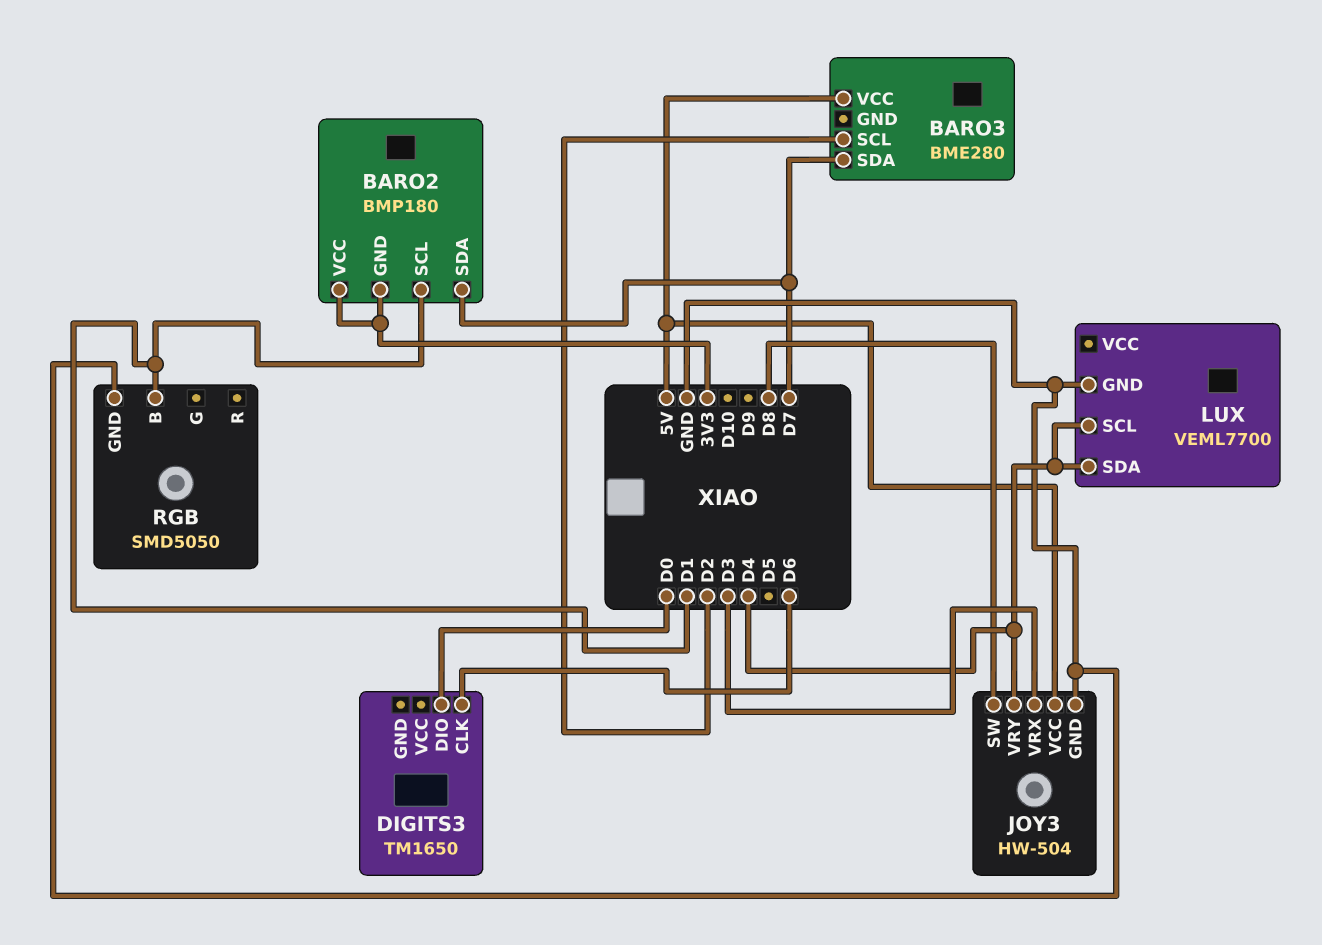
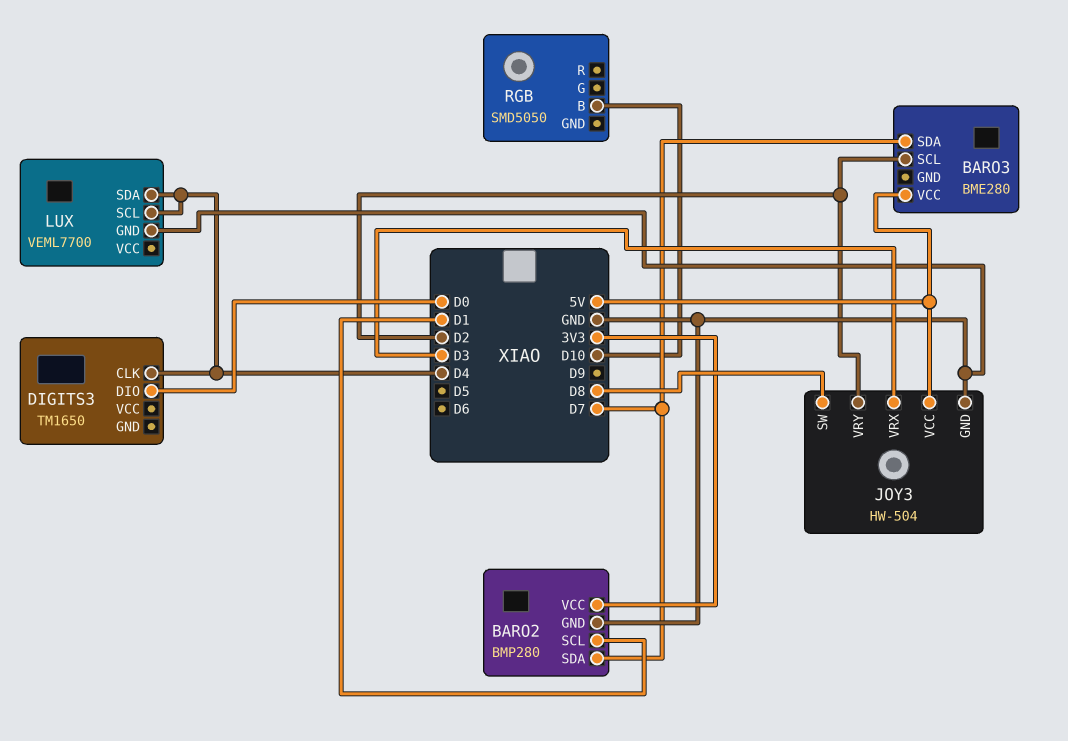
BARO2: BMP180 -> BMP280
BARO2 pin GND: 3V3 -> GND
DIGITS3 pin CLK: D6 -> D4
JOY3 pin VRY: D4 -> D2
RGB pin B: D1 -> D10
RGB pin GND: GND -> none

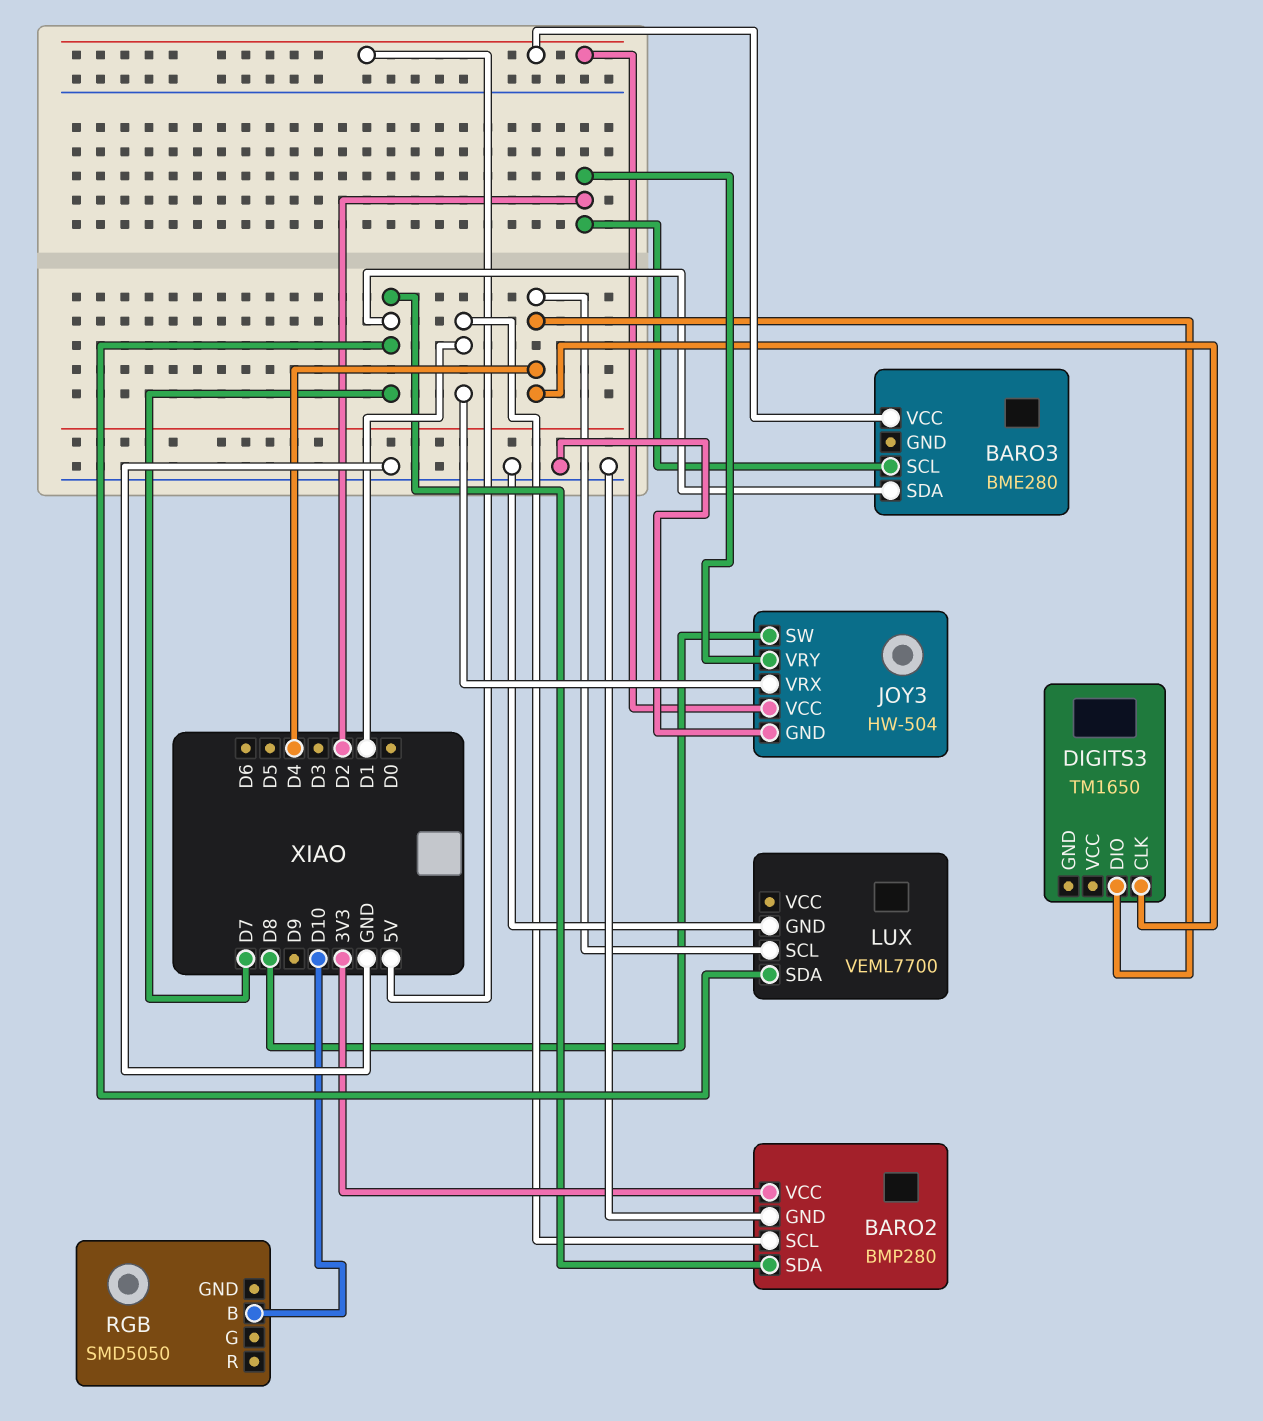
DIGITS3 pin DIO: D0 -> D4
JOY3 pin VRX: D3 -> D1
LUX pin SDA: D4 -> D7

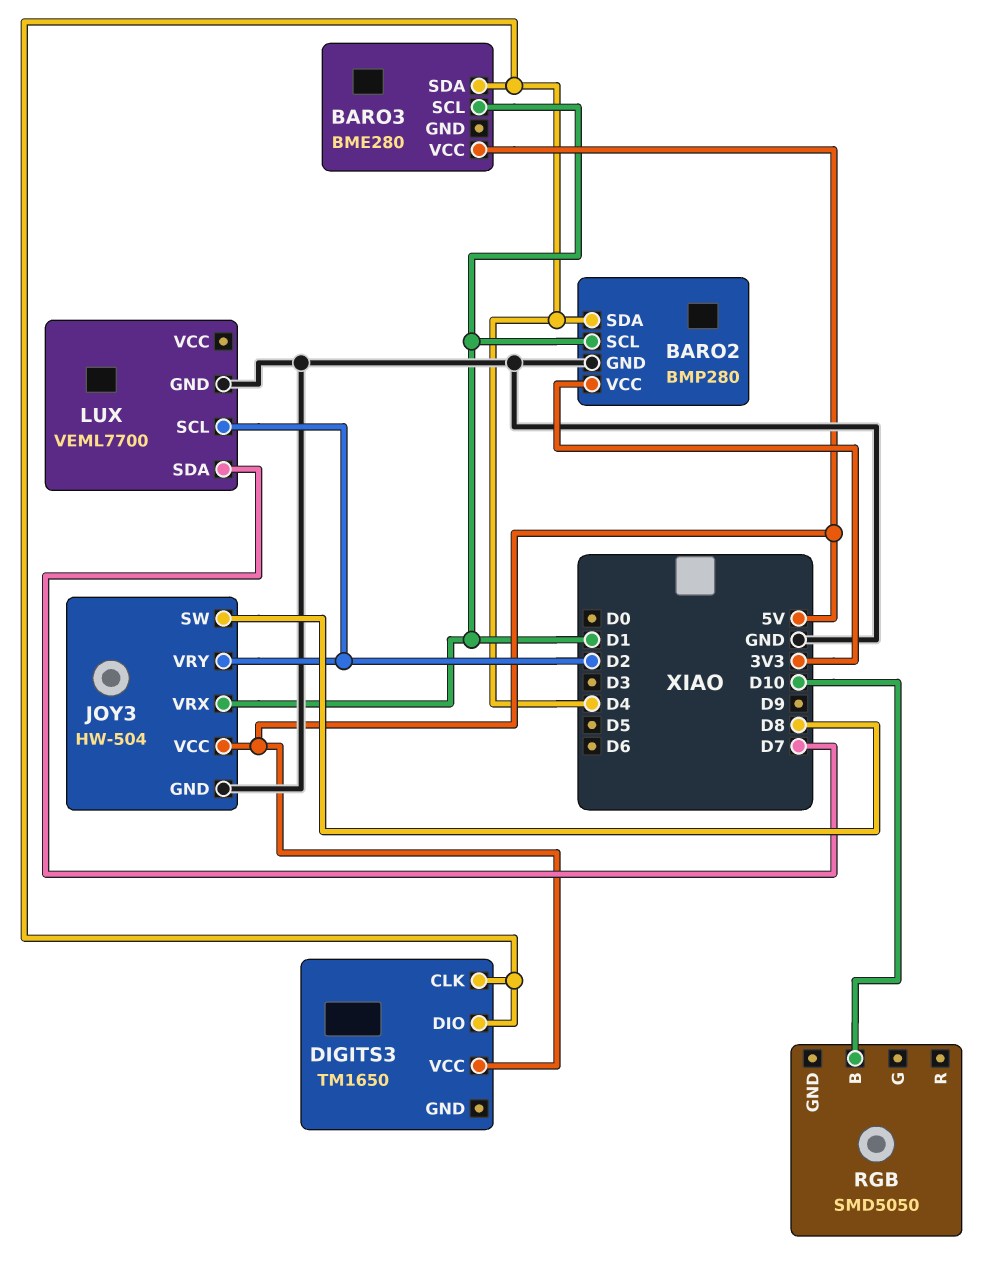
BARO2 pin SDA: D7 -> D4
BARO3 pin SCL: D2 -> D1
BARO3 pin SDA: D7 -> D4
DIGITS3 pin VCC: none -> 5V
LUX pin SCL: D4 -> D2

